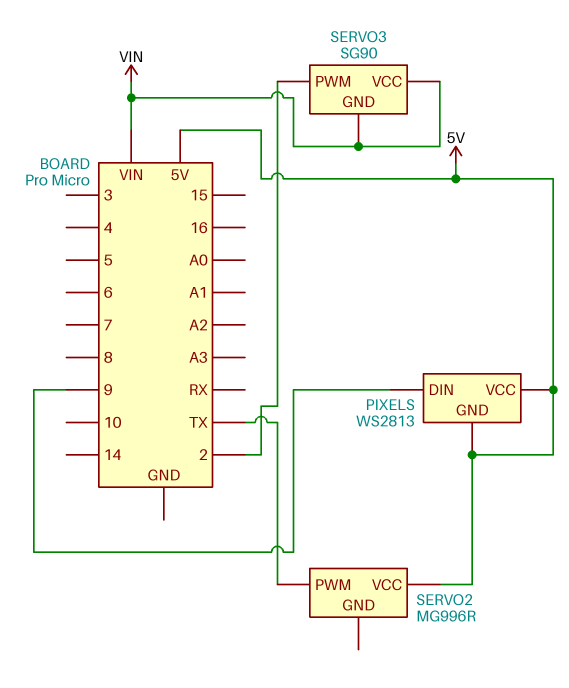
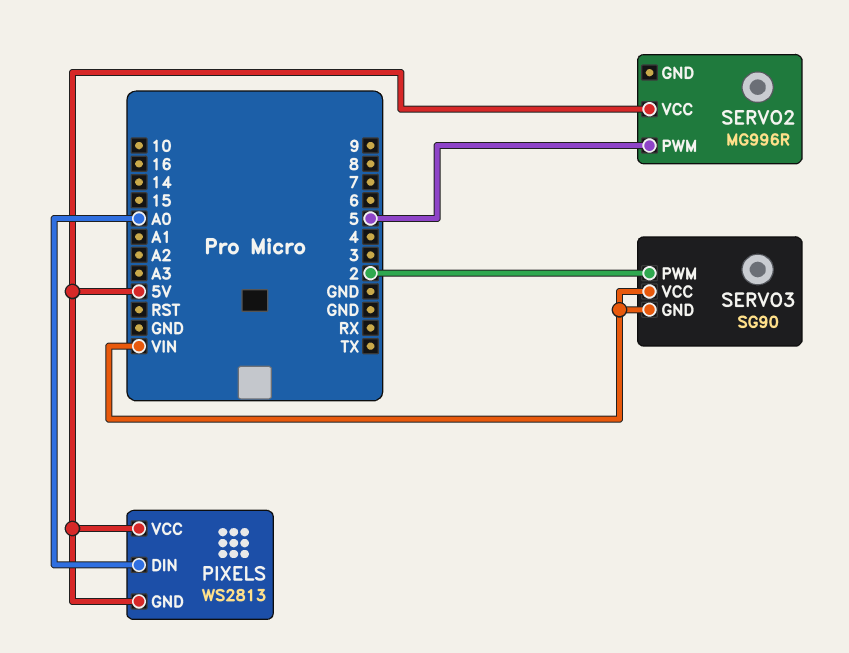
PIXELS pin DIN: 9 -> A0
SERVO2 pin PWM: TX -> 5

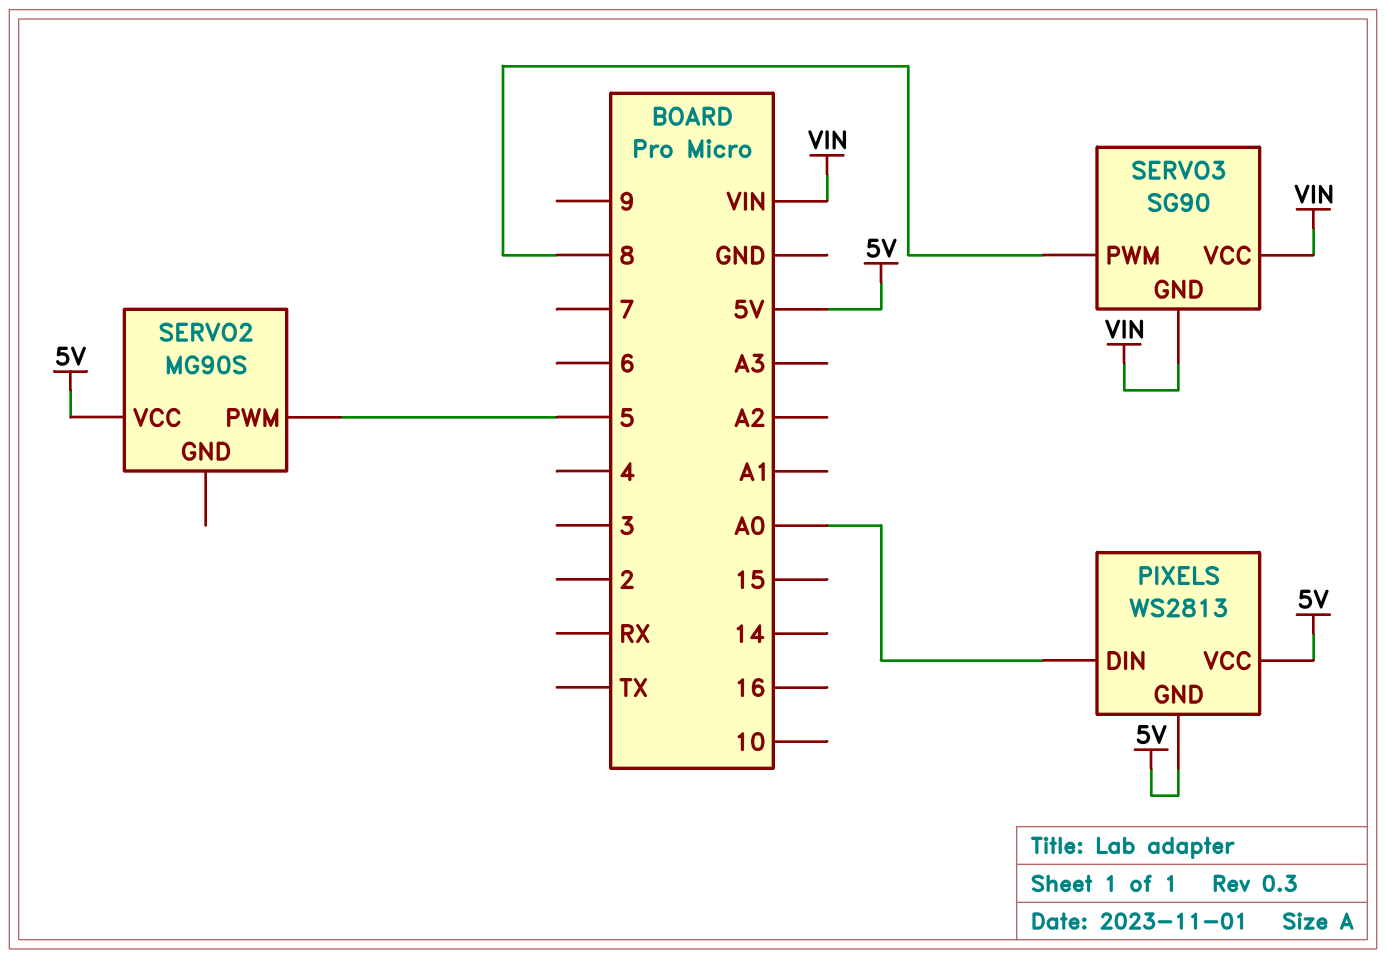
SERVO2: MG996R -> MG90S
SERVO3 pin PWM: 2 -> 8

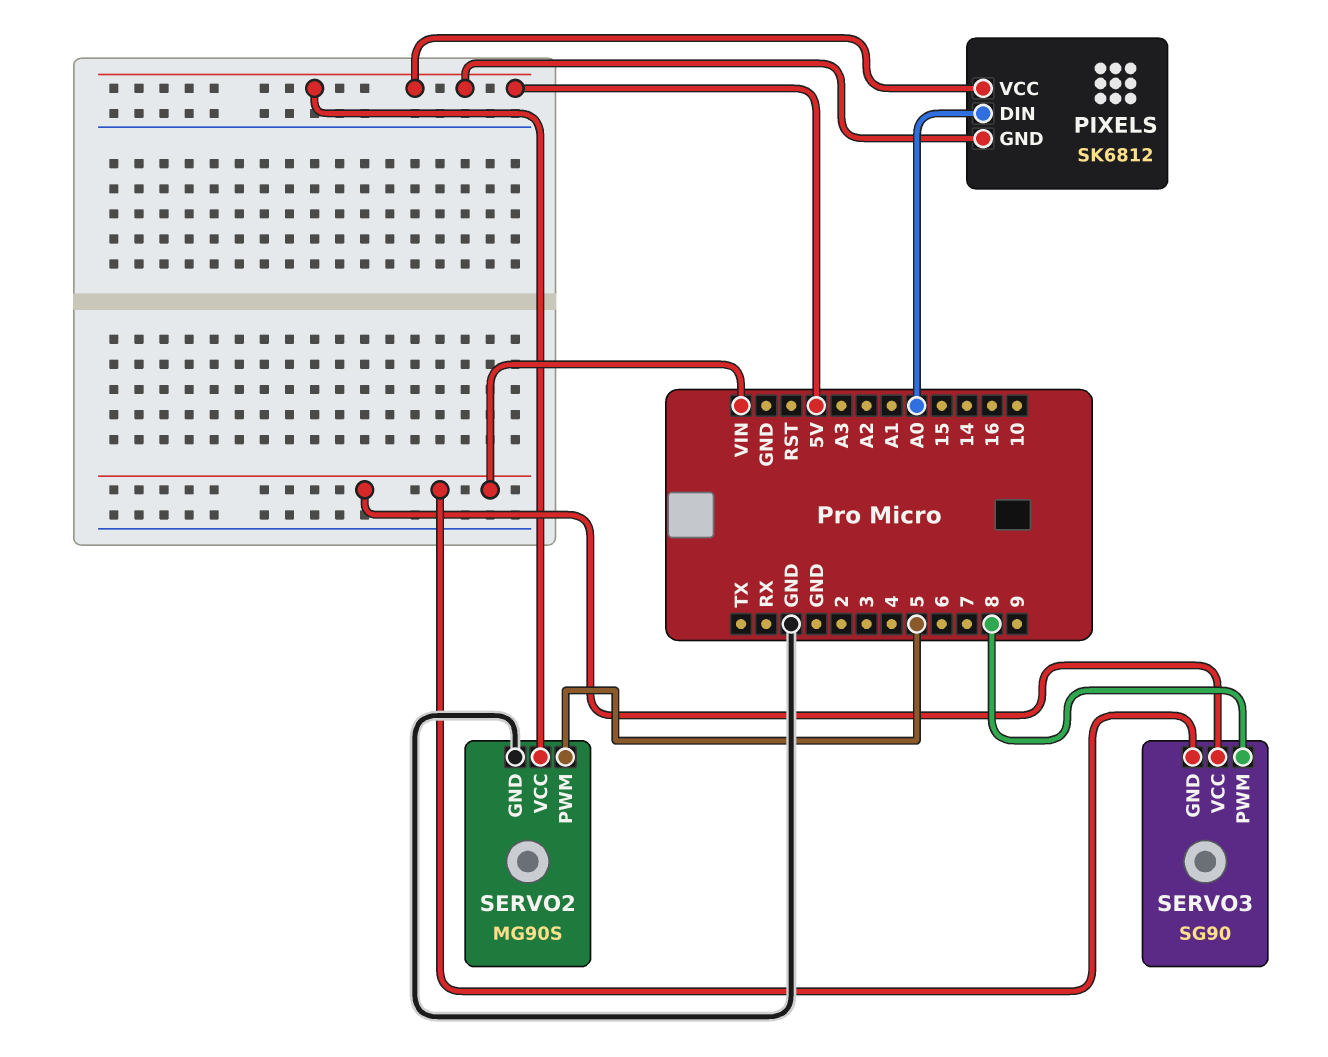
PIXELS: WS2813 -> SK6812
SERVO2 pin GND: none -> GND

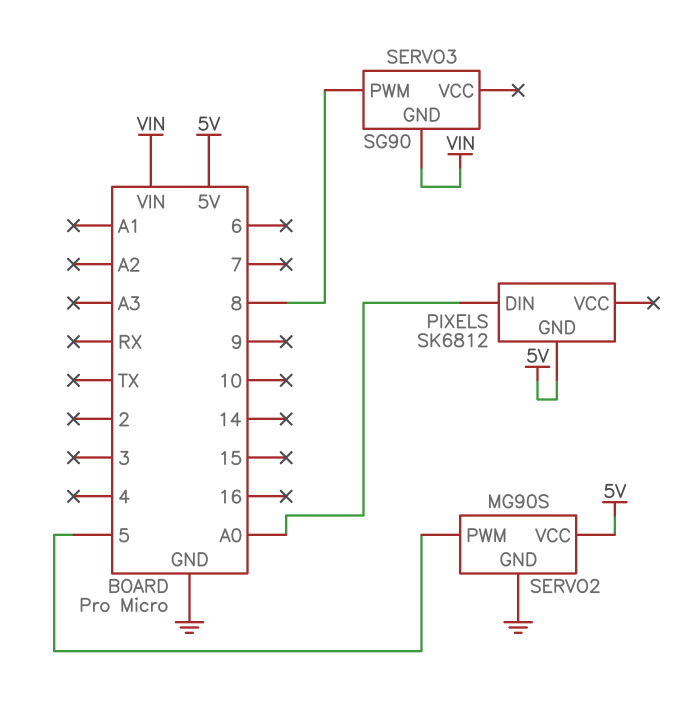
PIXELS pin VCC: 5V -> none
SERVO3 pin VCC: VIN -> none

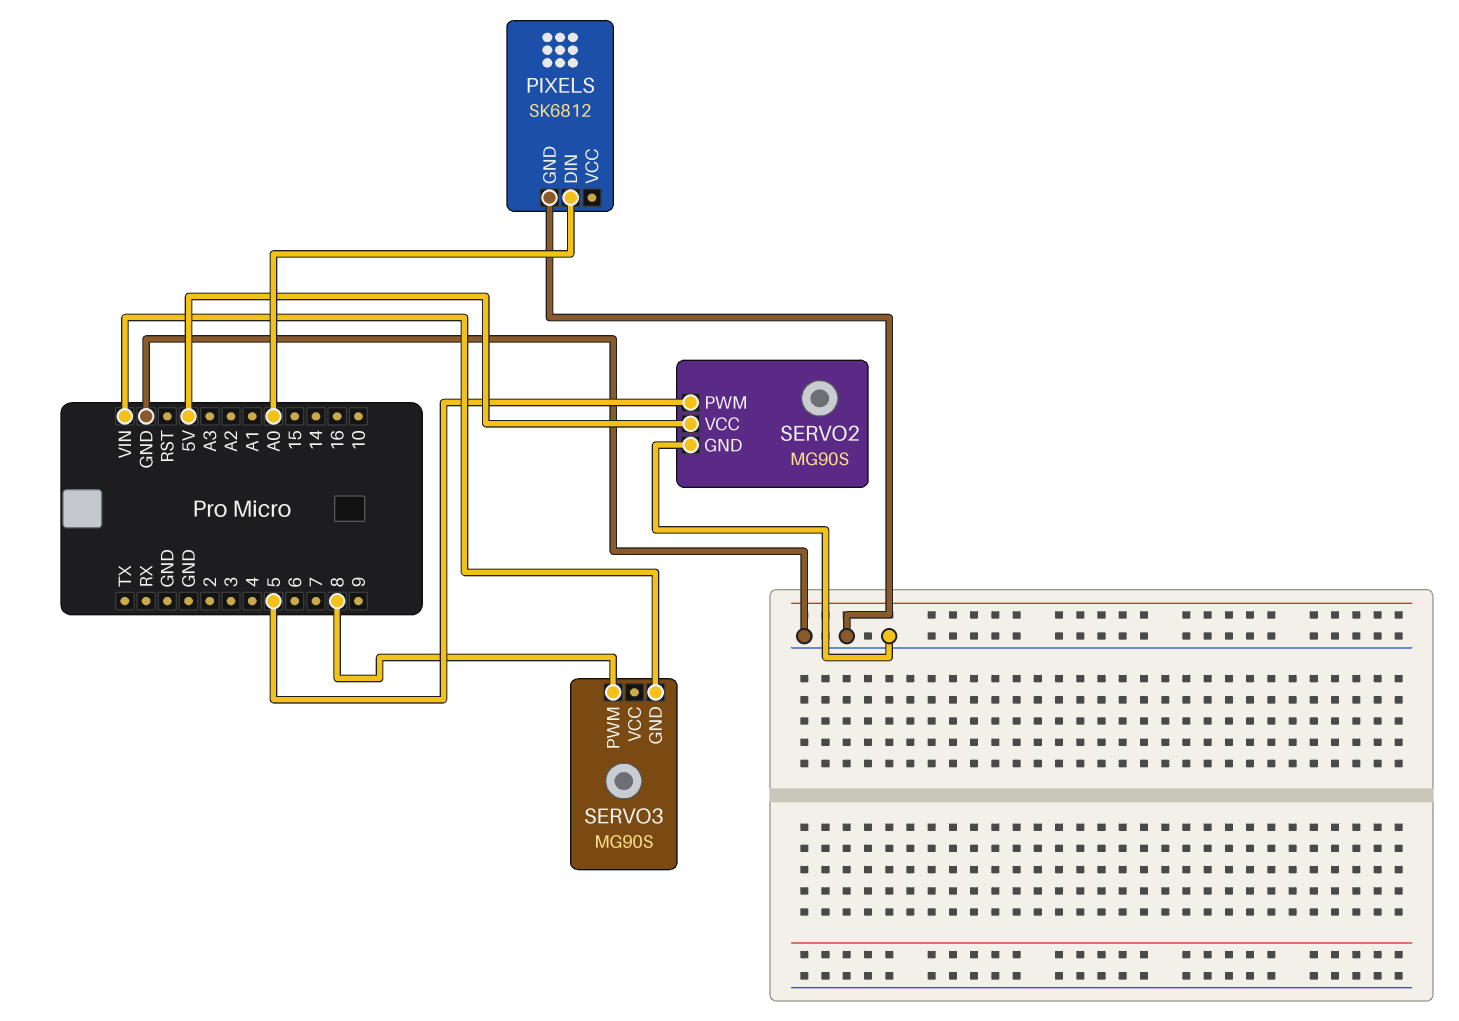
PIXELS pin GND: 5V -> GND
SERVO3: SG90 -> MG90S

